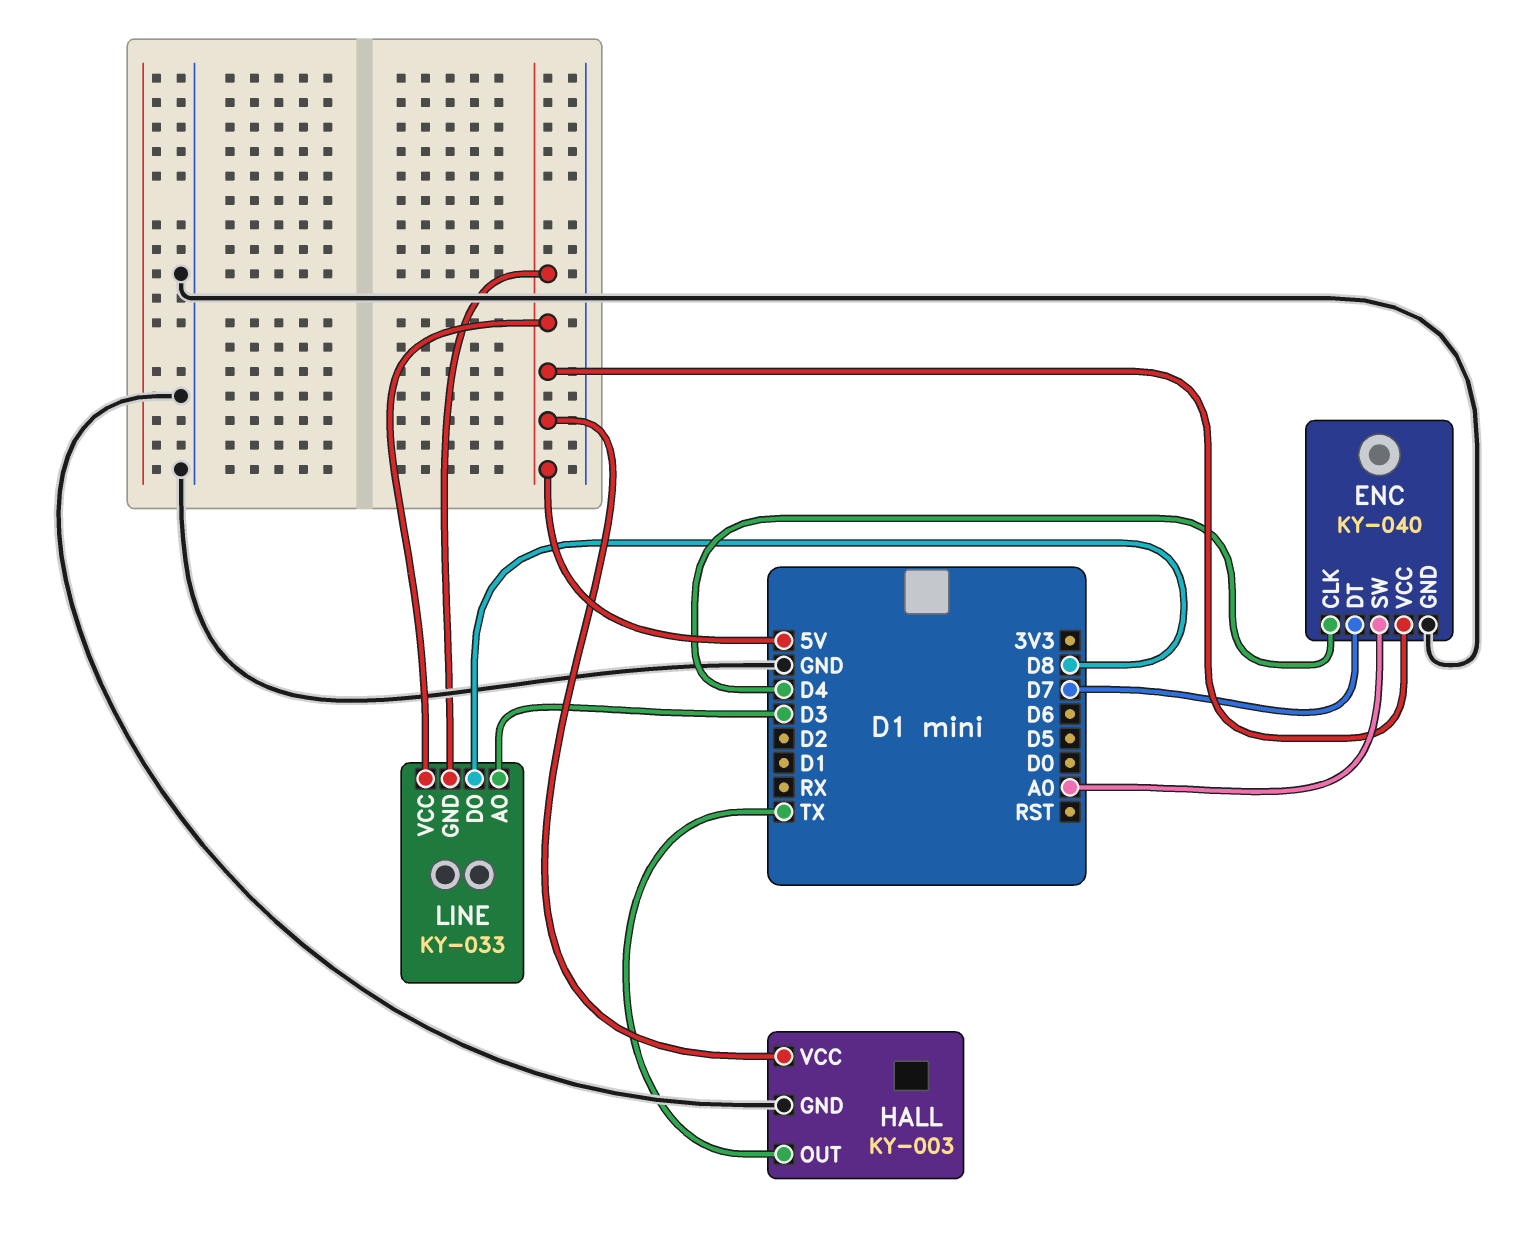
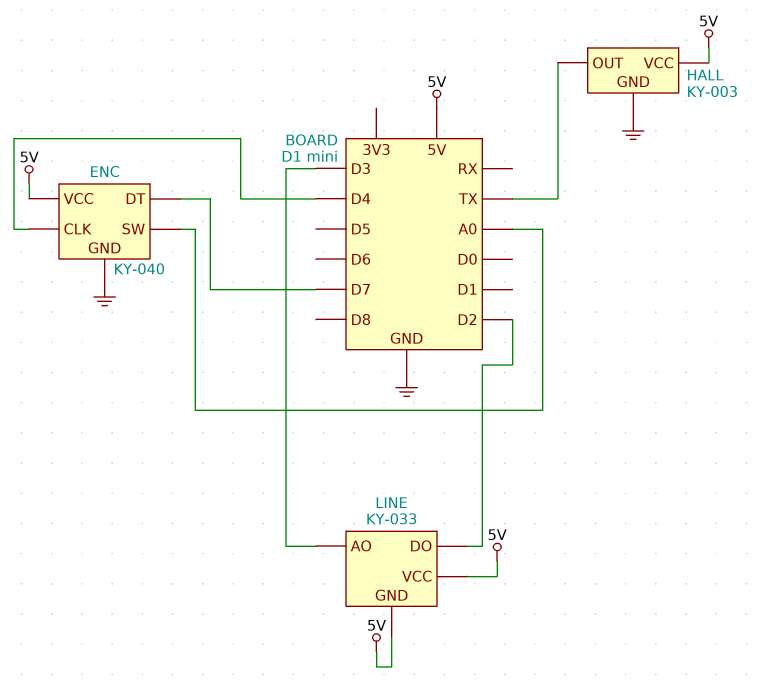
LINE pin DO: D8 -> D2

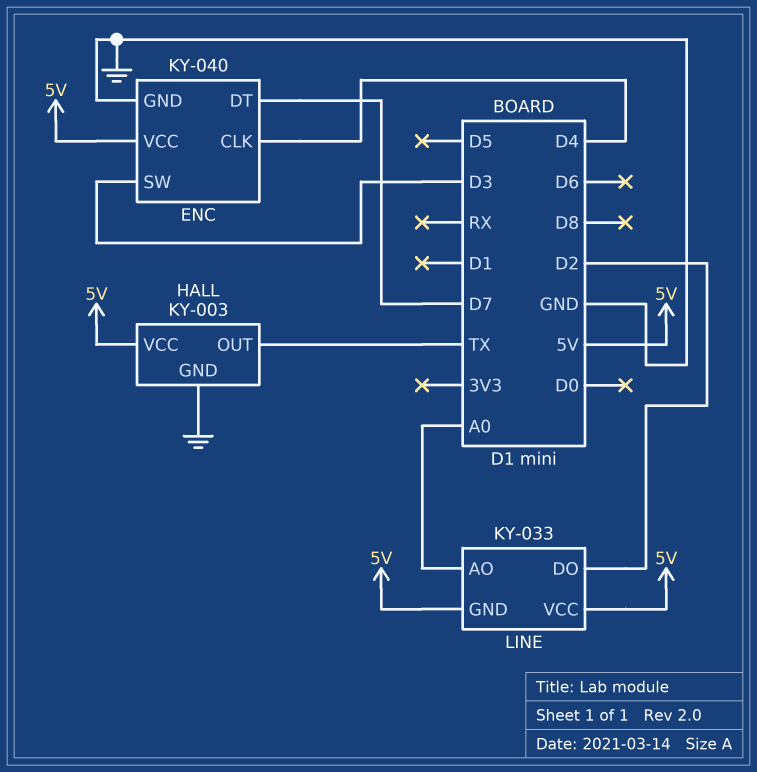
ENC pin SW: A0 -> D3
LINE pin AO: D3 -> A0

